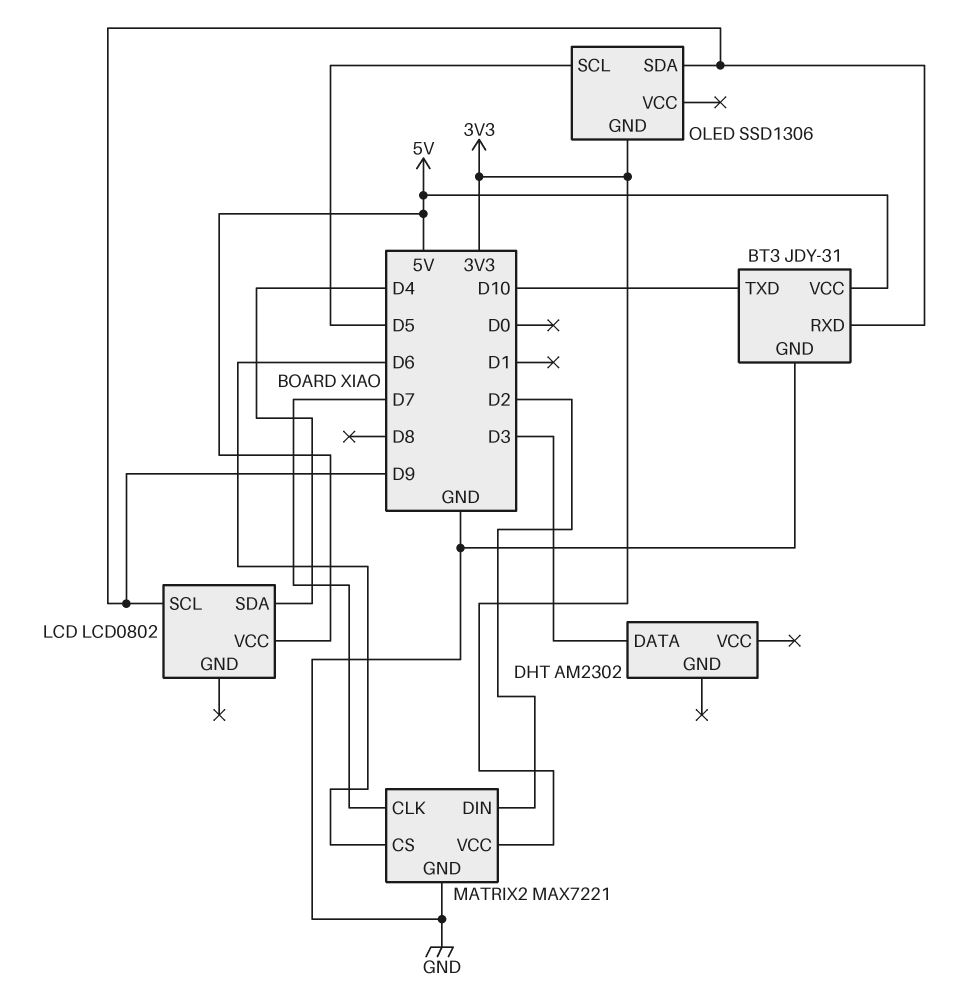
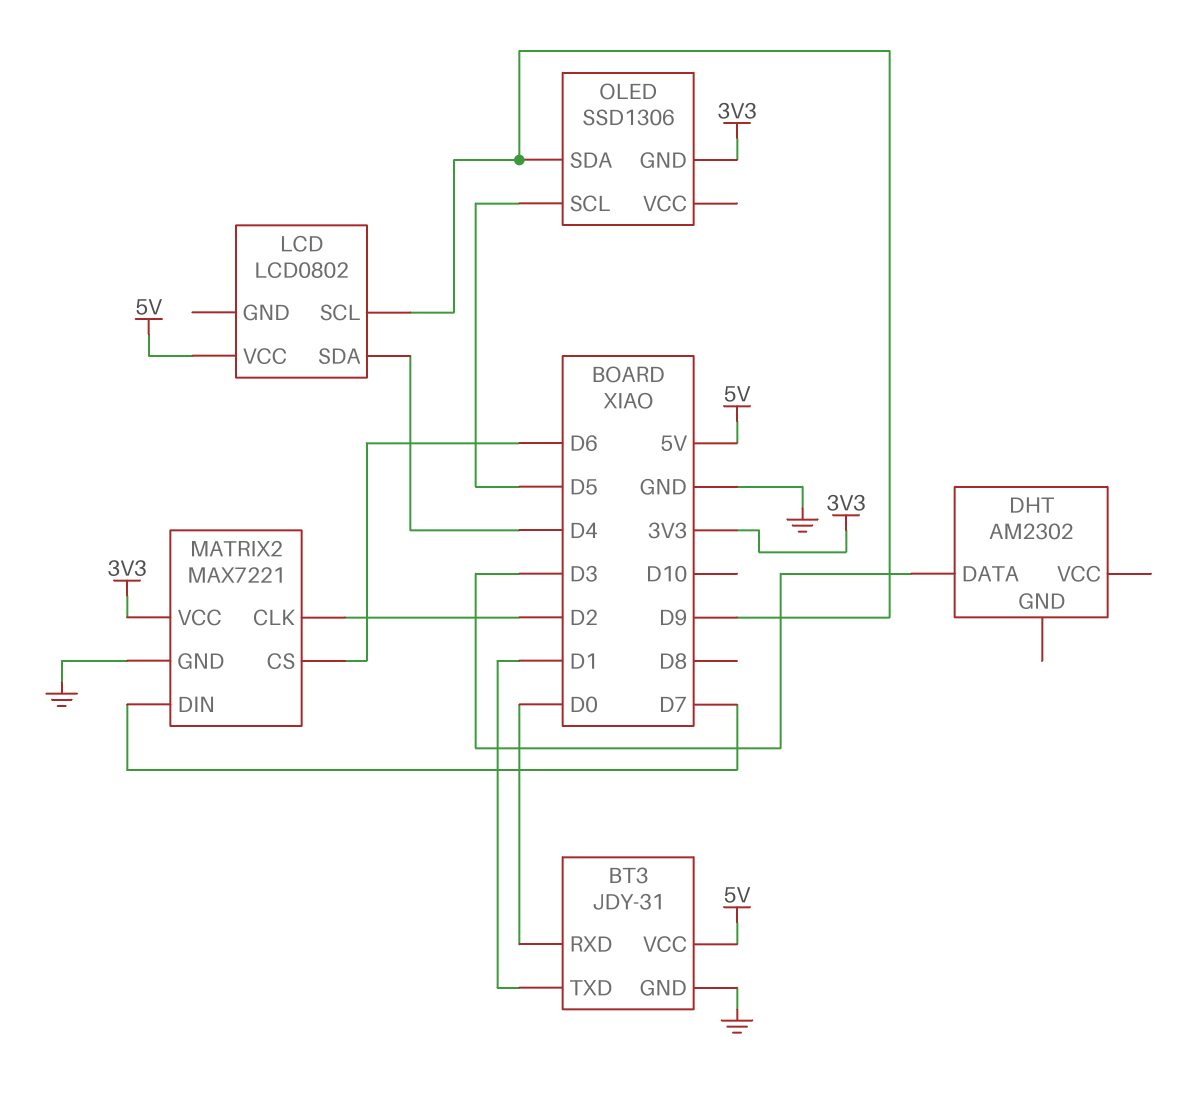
BT3 pin RXD: D9 -> D0
BT3 pin TXD: D10 -> D1
MATRIX2 pin CLK: D7 -> D2
MATRIX2 pin DIN: D2 -> D7

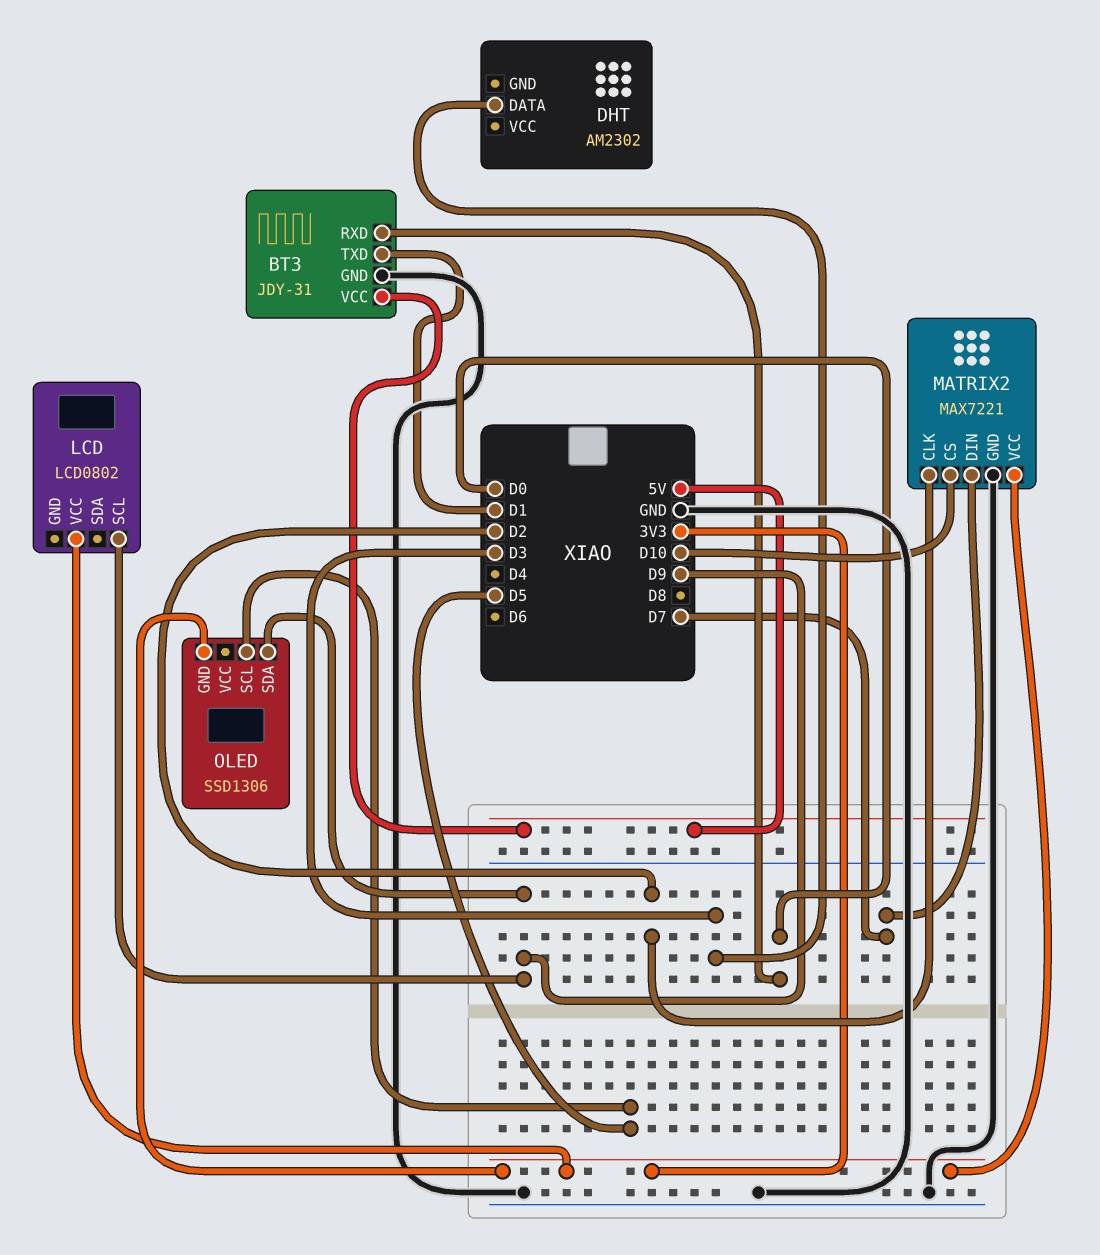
LCD pin SDA: D4 -> none
LCD pin VCC: 5V -> 3V3
MATRIX2 pin CS: D6 -> D10

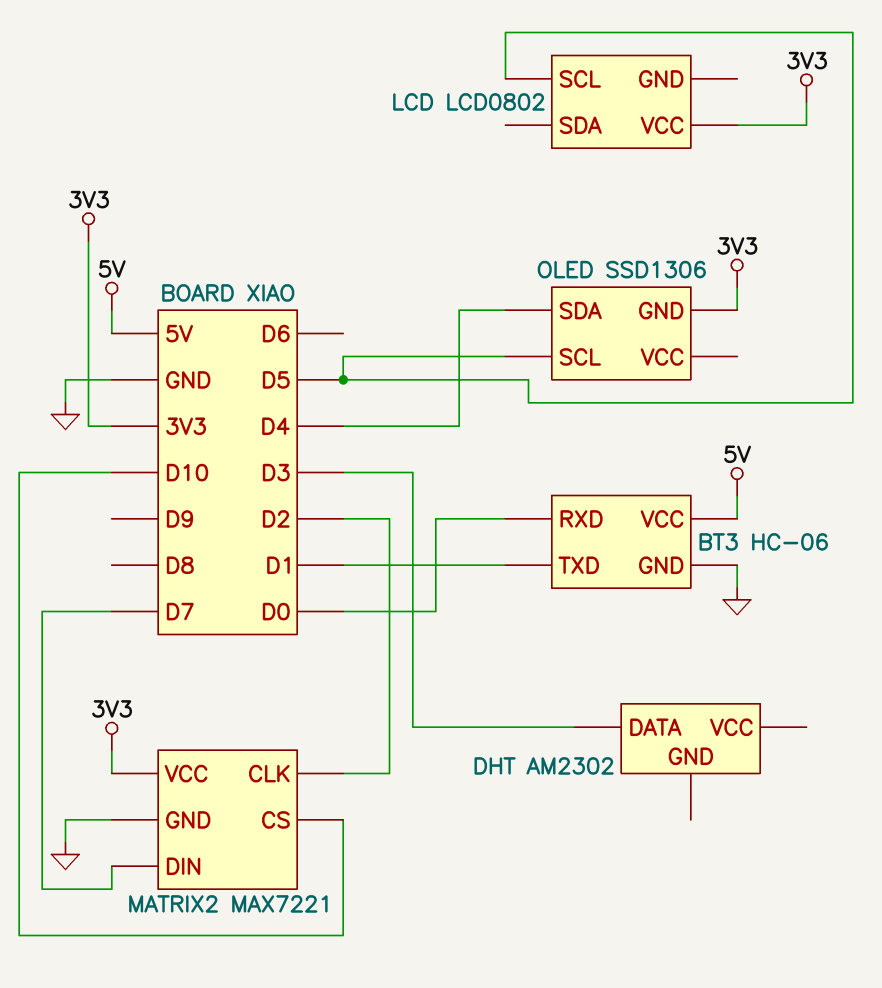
BT3: JDY-31 -> HC-06
LCD pin SCL: D9 -> D5
OLED pin SDA: D9 -> D4

